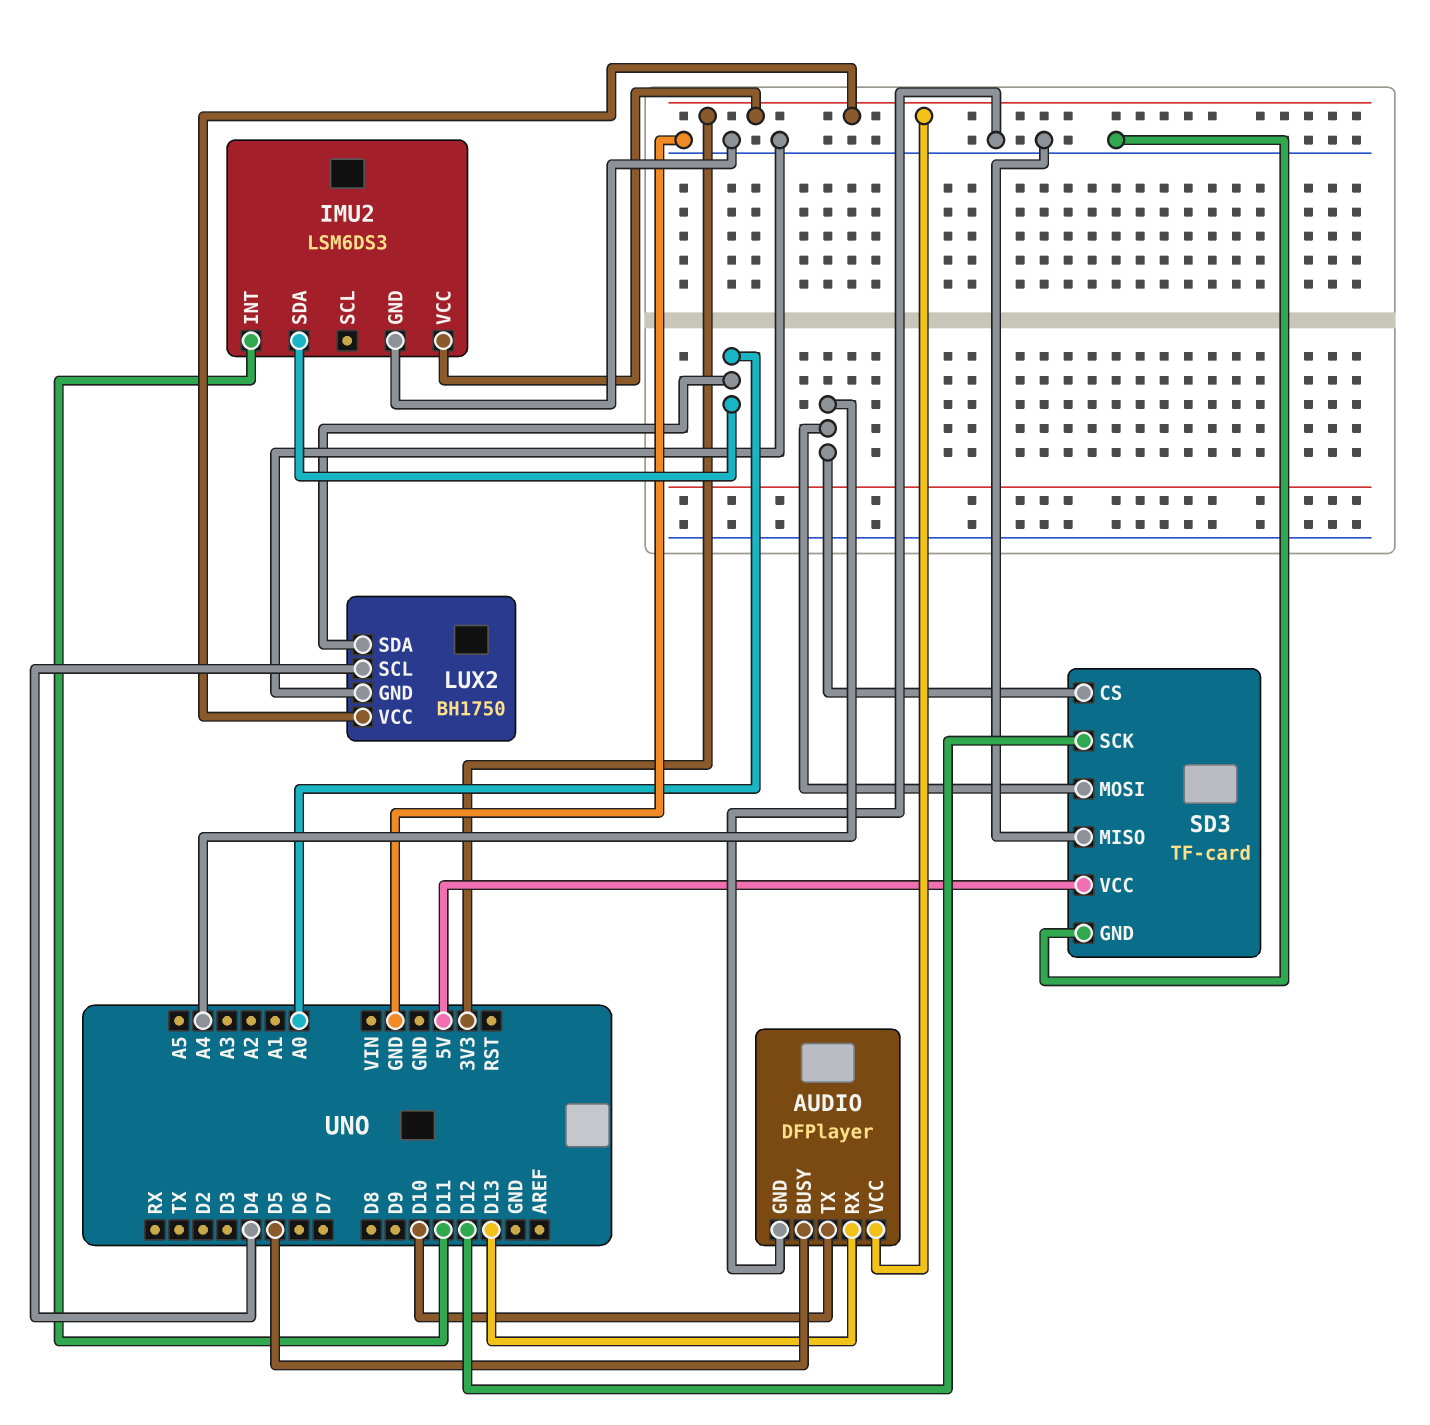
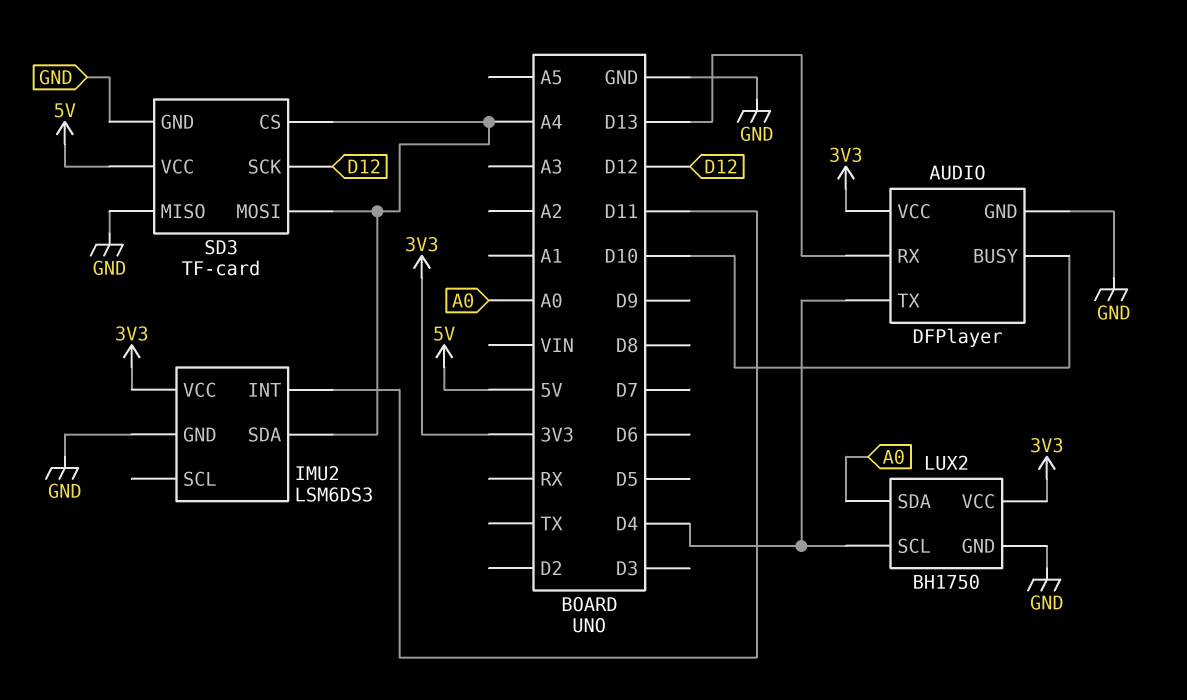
AUDIO pin BUSY: D5 -> D10
AUDIO pin TX: D10 -> D4
IMU2 pin SDA: A0 -> A4

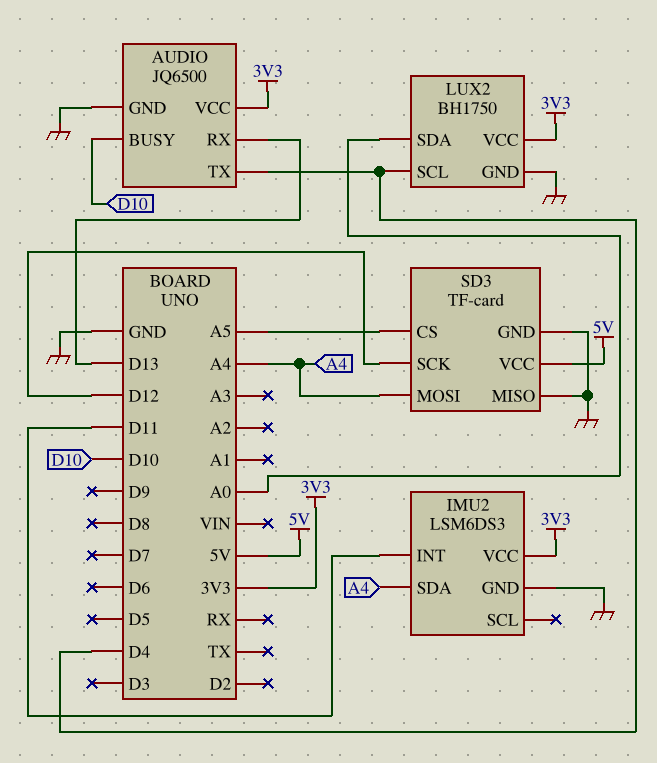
AUDIO: DFPlayer -> JQ6500
SD3 pin CS: A4 -> A5

